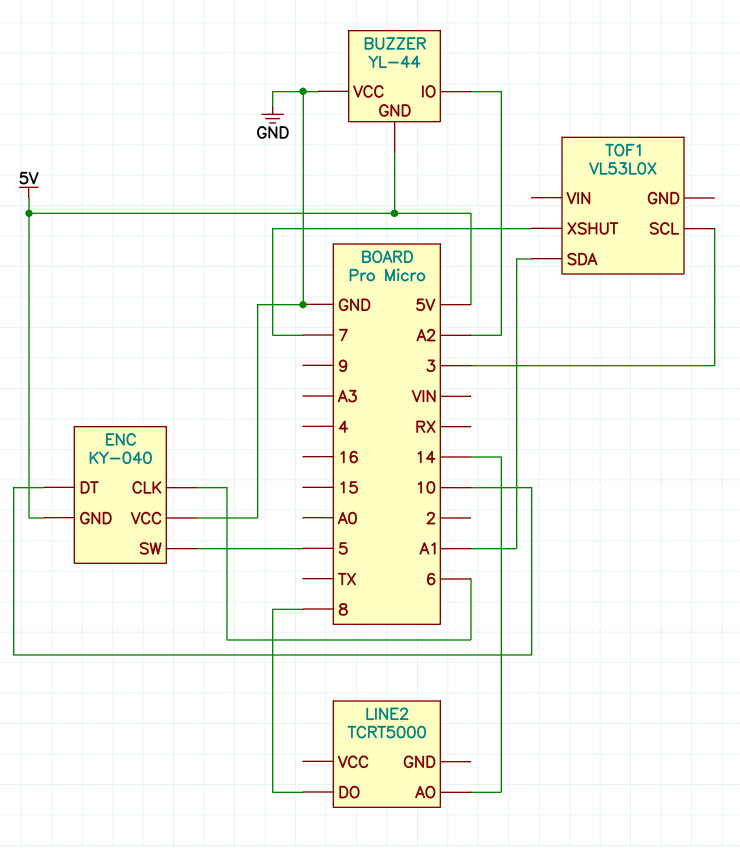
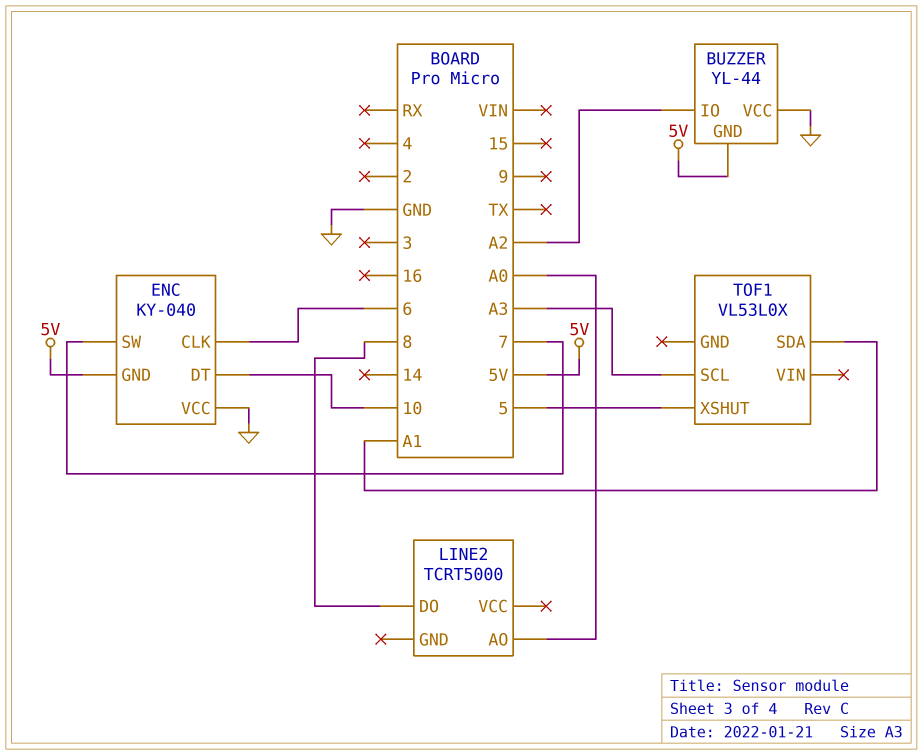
ENC pin SW: 5 -> 7
LINE2 pin AO: 14 -> A0
TOF1 pin SCL: 3 -> A3
TOF1 pin XSHUT: 7 -> 5

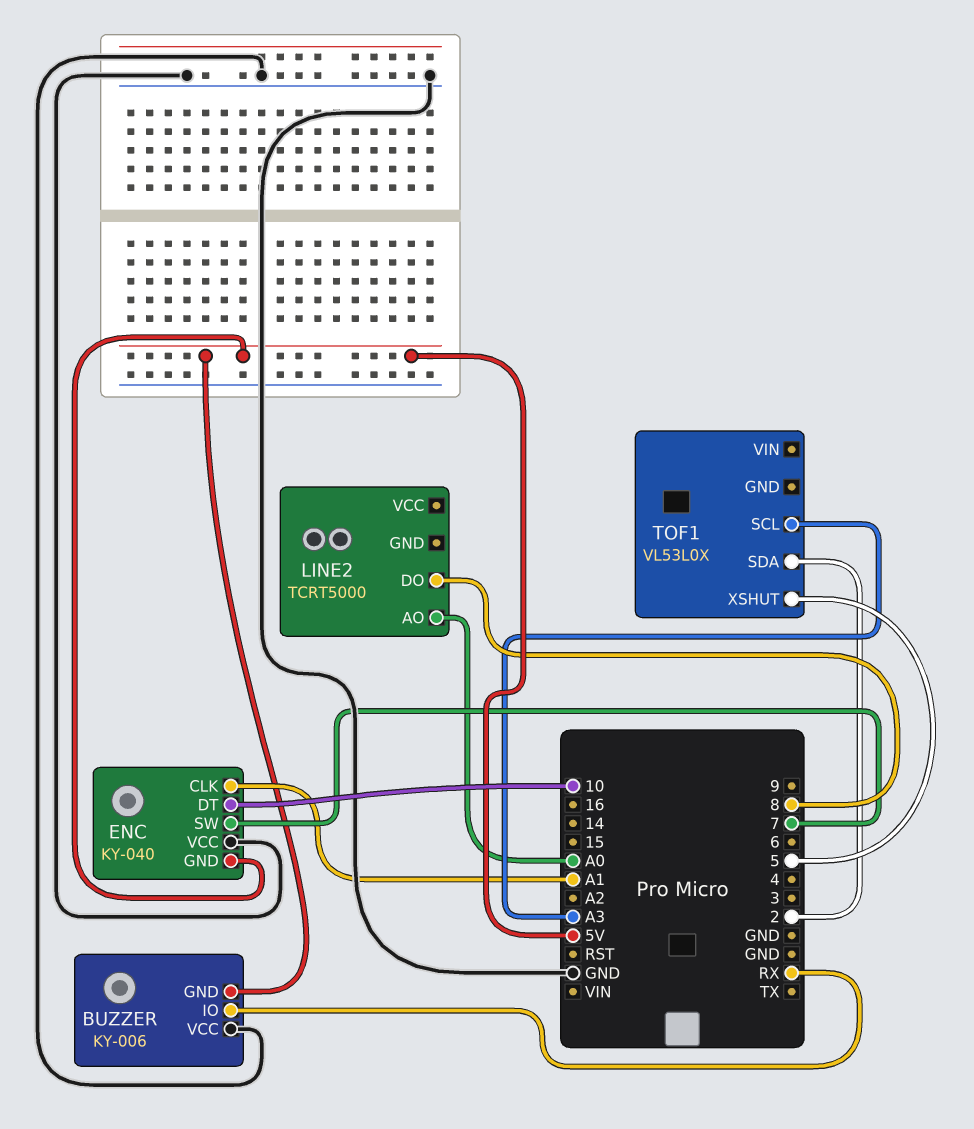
BUZZER: YL-44 -> KY-006
BUZZER pin IO: A2 -> RX
ENC pin CLK: 6 -> A1
TOF1 pin SDA: A1 -> 2

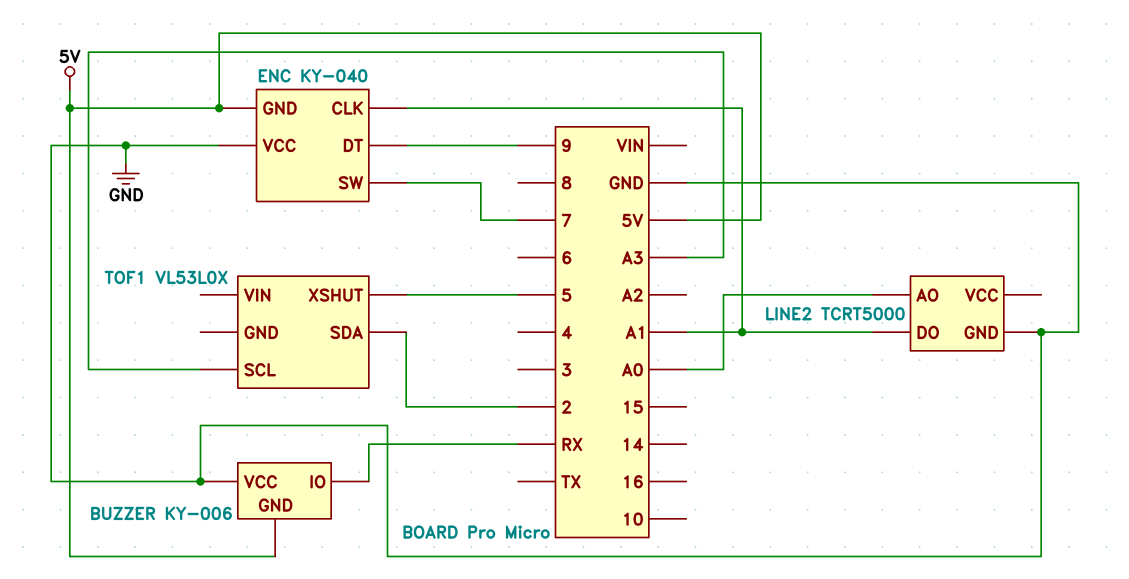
ENC pin DT: 10 -> 9
LINE2 pin DO: 8 -> A1
LINE2 pin GND: none -> GND

